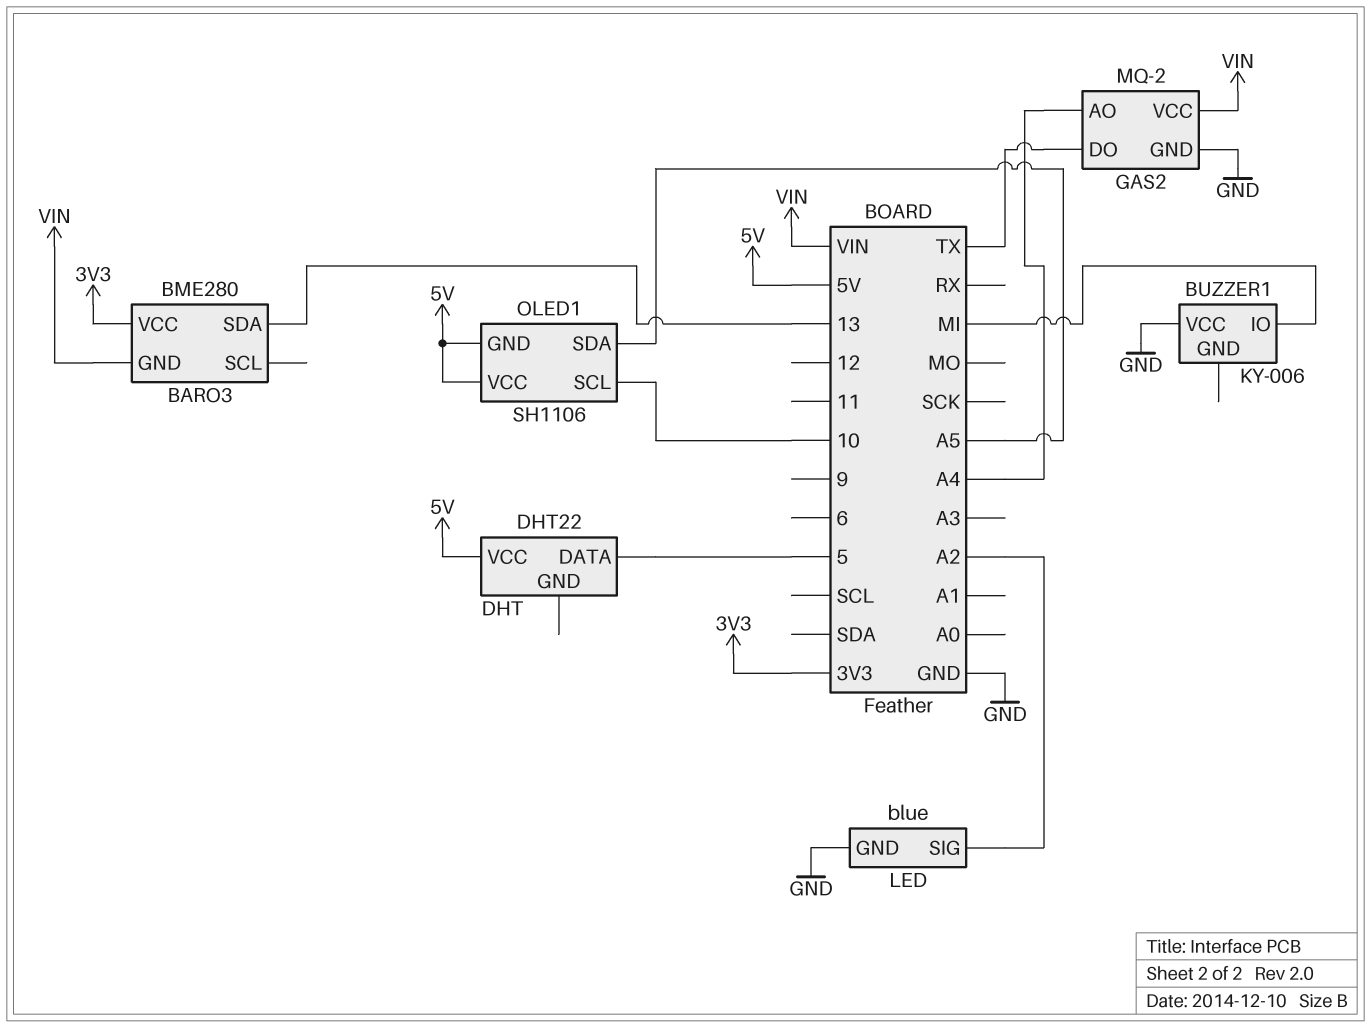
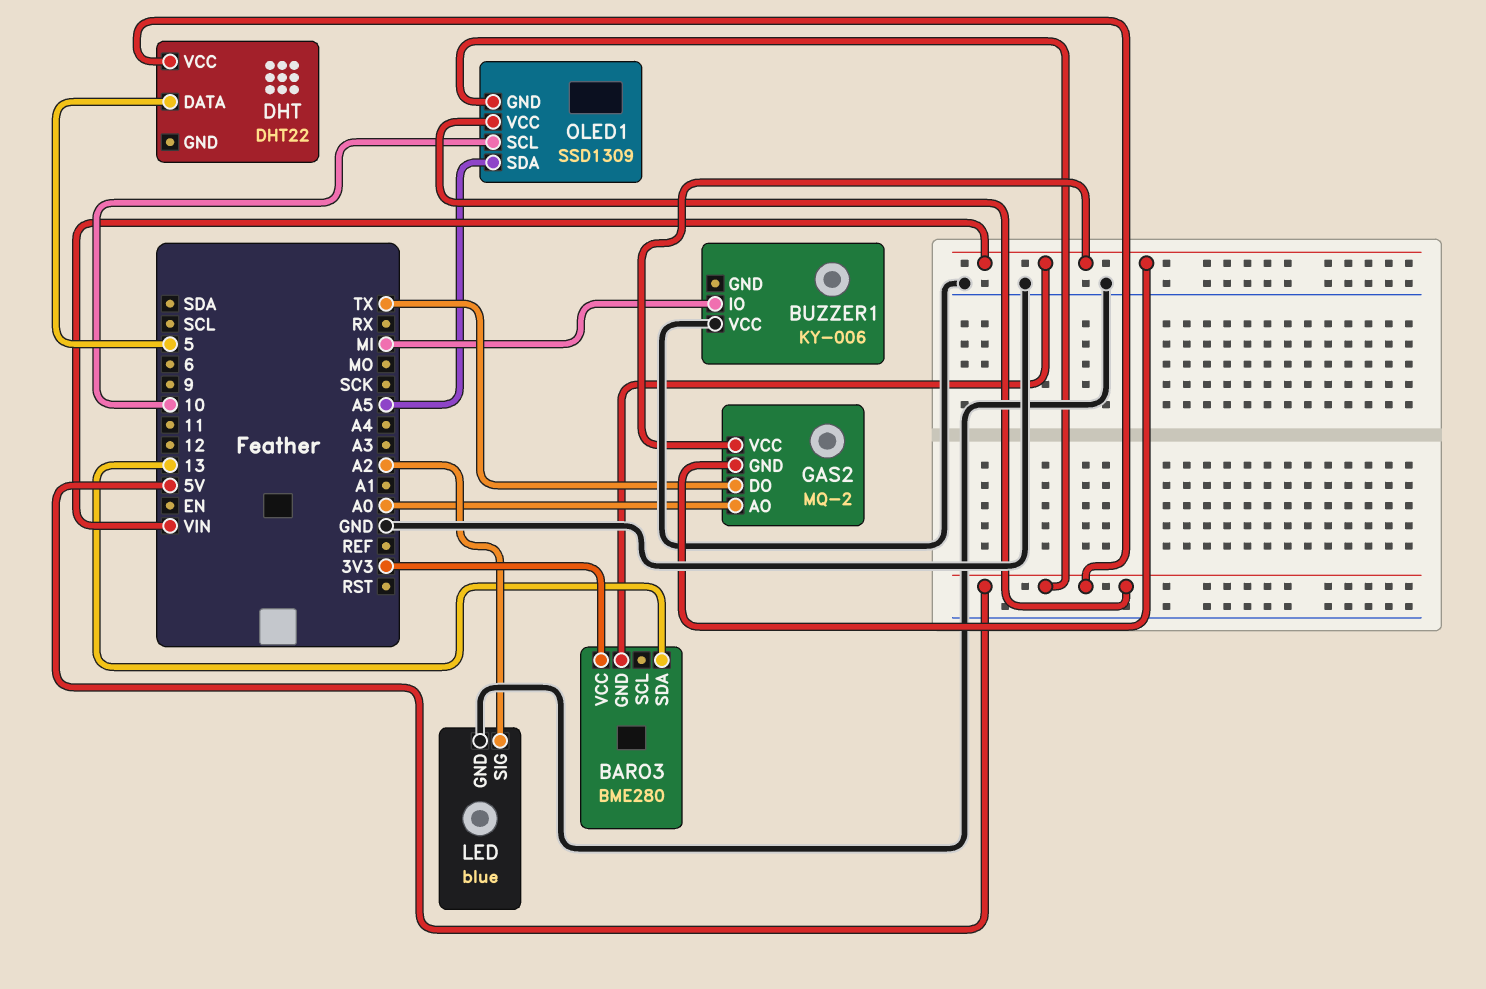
GAS2 pin AO: A4 -> A0
GAS2 pin GND: GND -> VIN
OLED1: SH1106 -> SSD1309

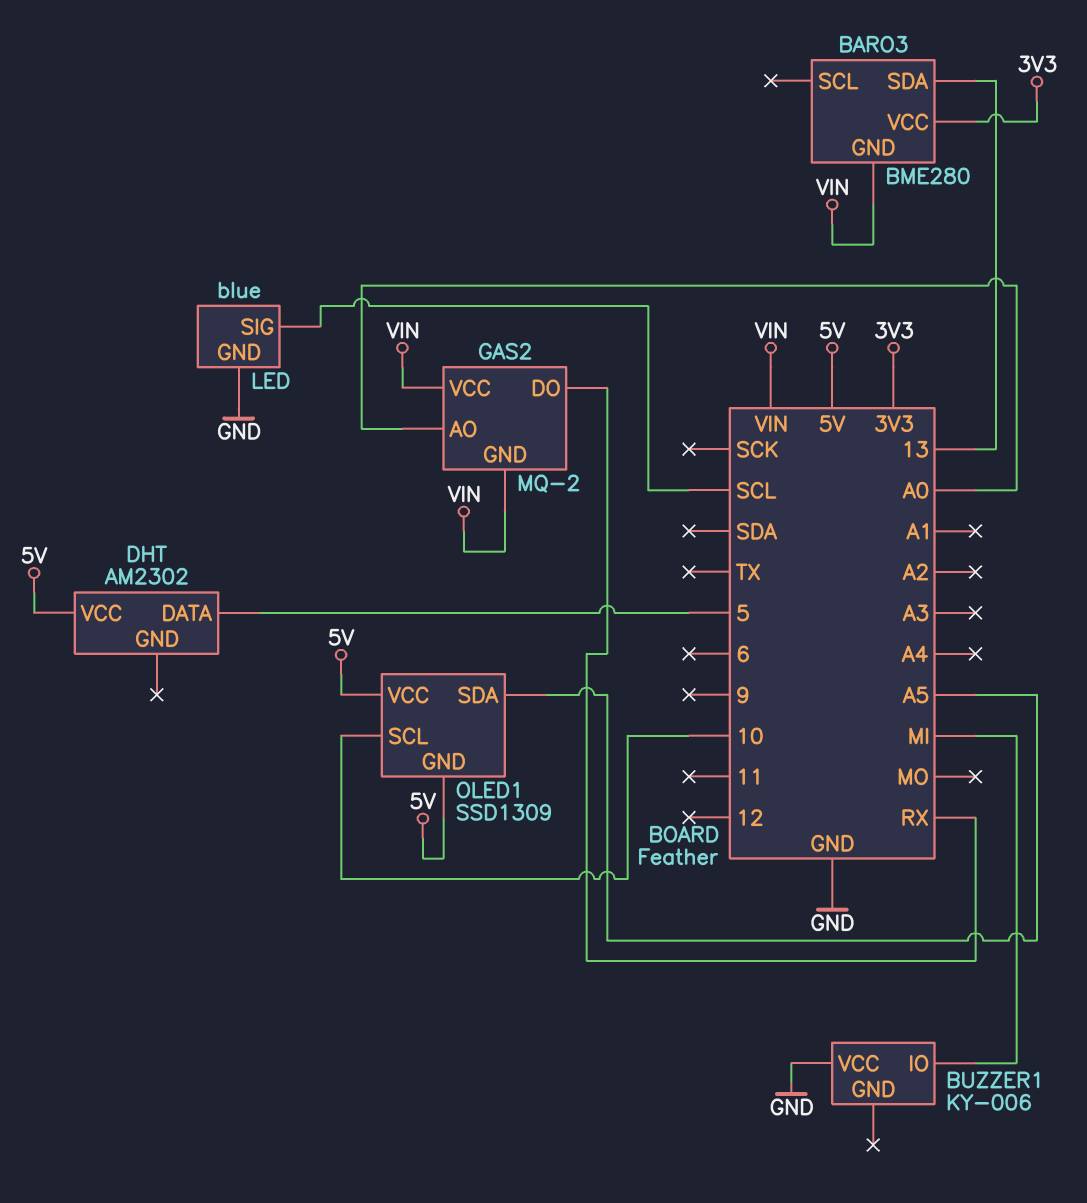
DHT: DHT22 -> AM2302
GAS2 pin DO: TX -> RX
LED pin SIG: A2 -> SCL

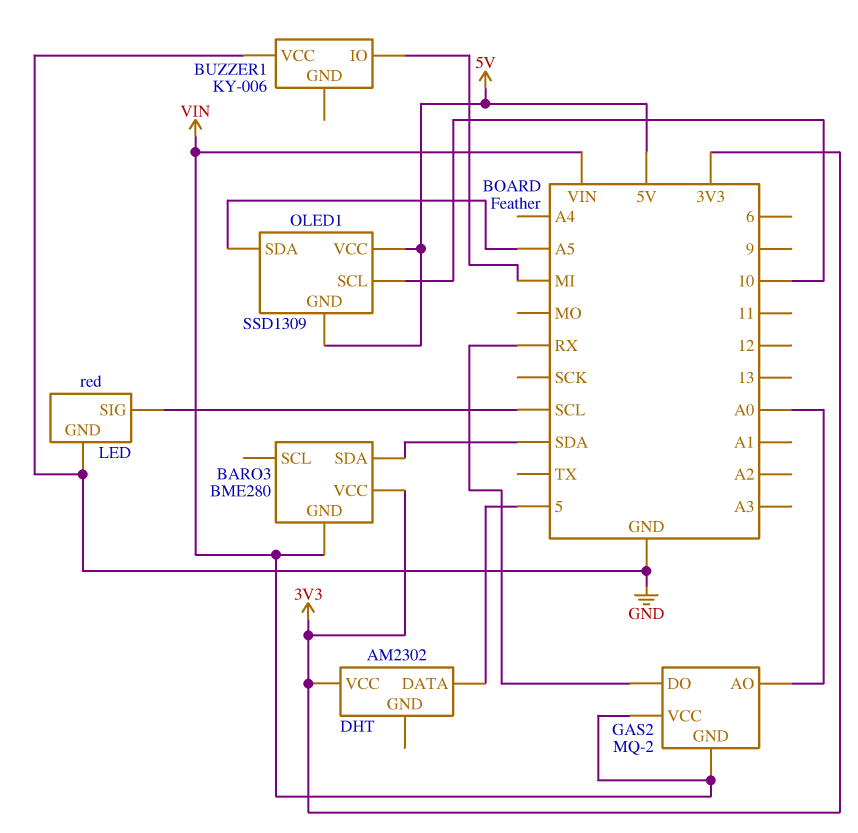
BARO3 pin SDA: 13 -> SDA
DHT pin VCC: 5V -> 3V3
LED: blue -> red

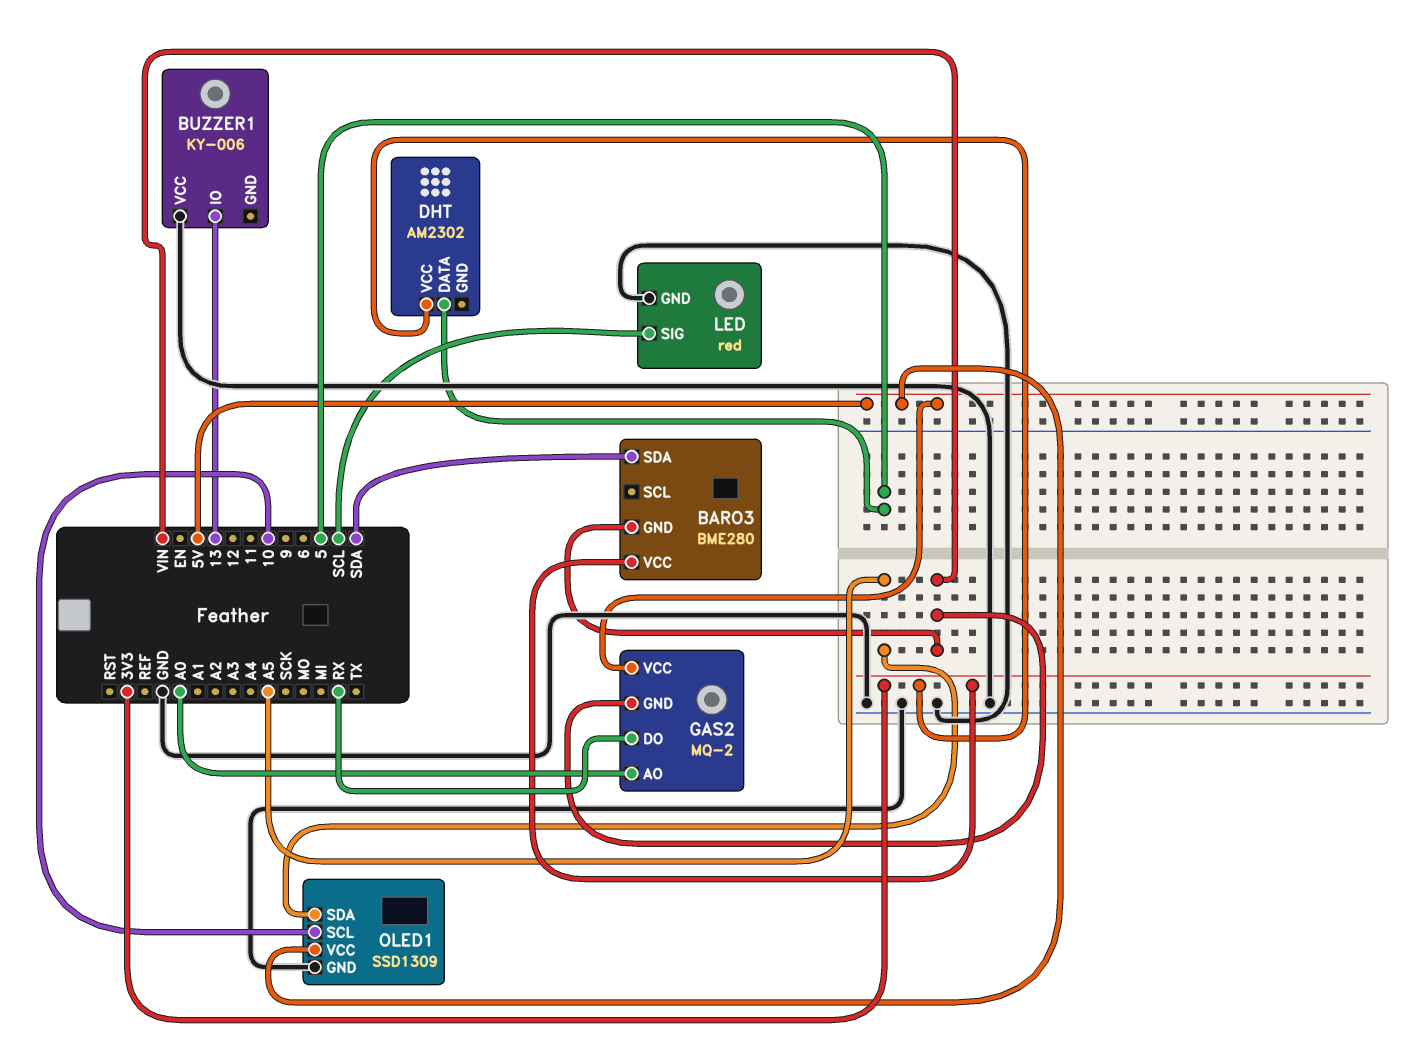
BUZZER1 pin IO: MI -> 13
GAS2 pin VCC: VIN -> 5V
OLED1 pin GND: 5V -> GND

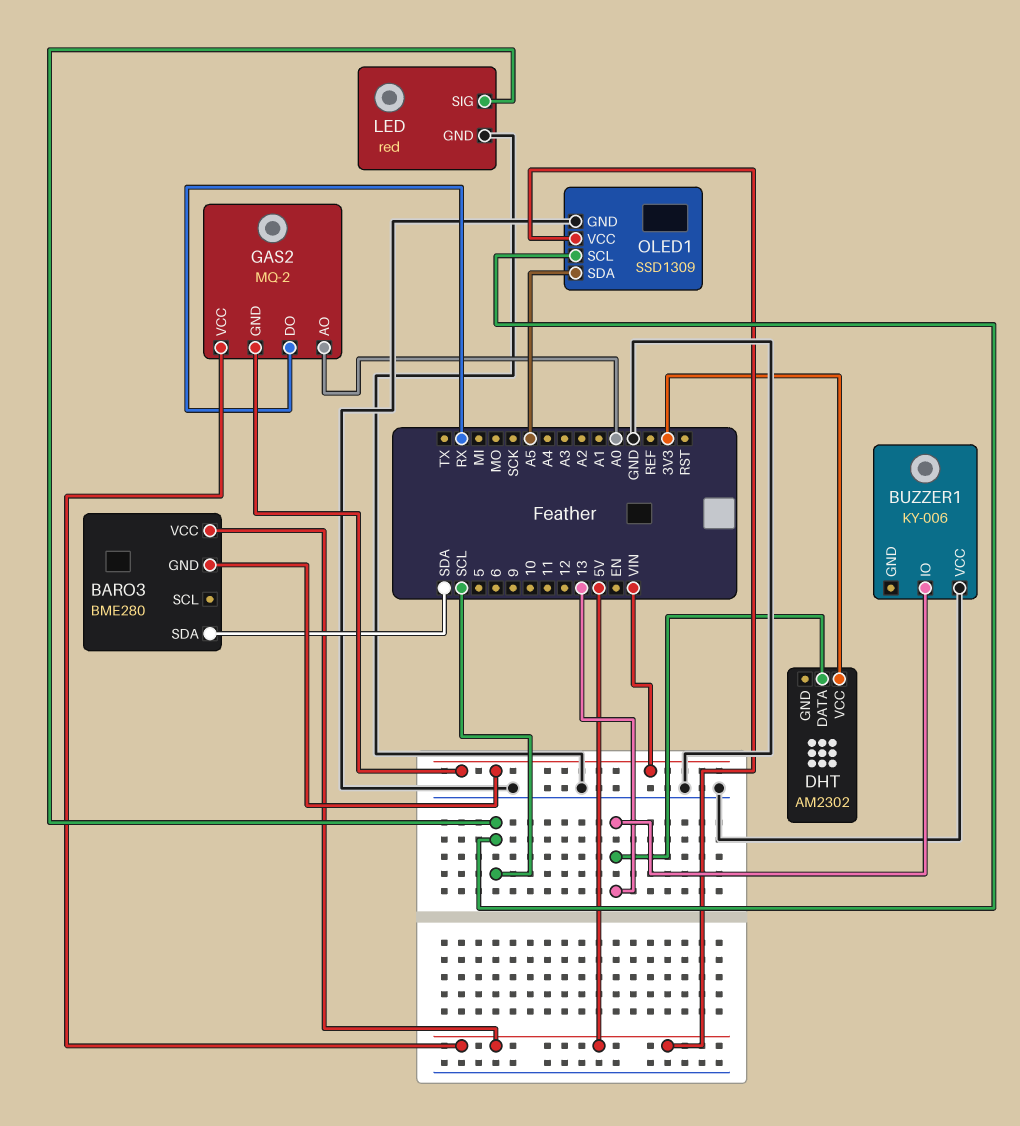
BARO3 pin VCC: 3V3 -> 5V
DHT pin DATA: 5 -> 13
OLED1 pin SCL: 10 -> SCL

